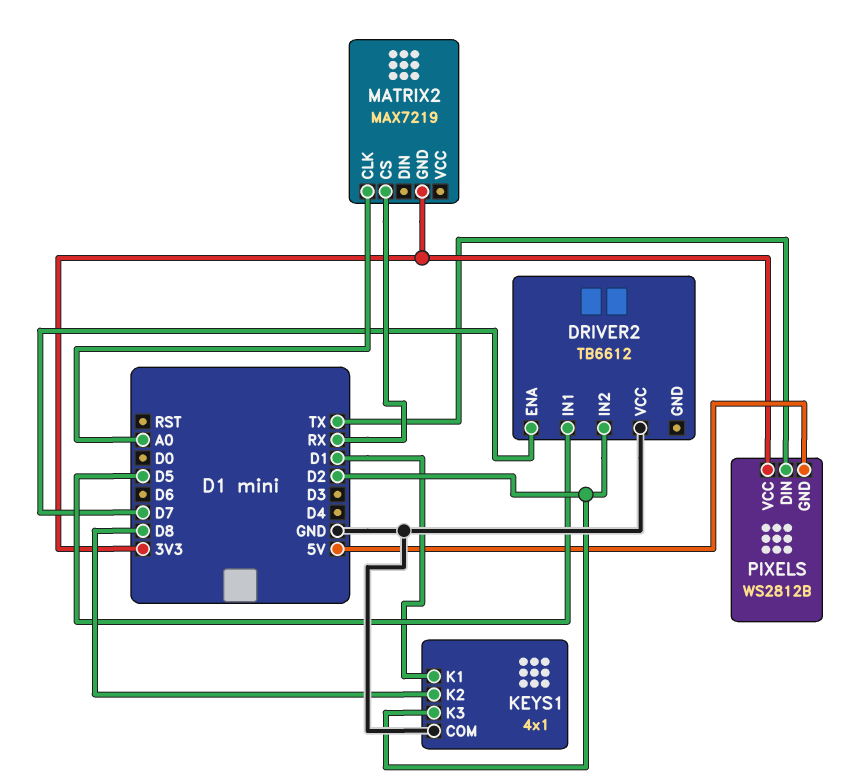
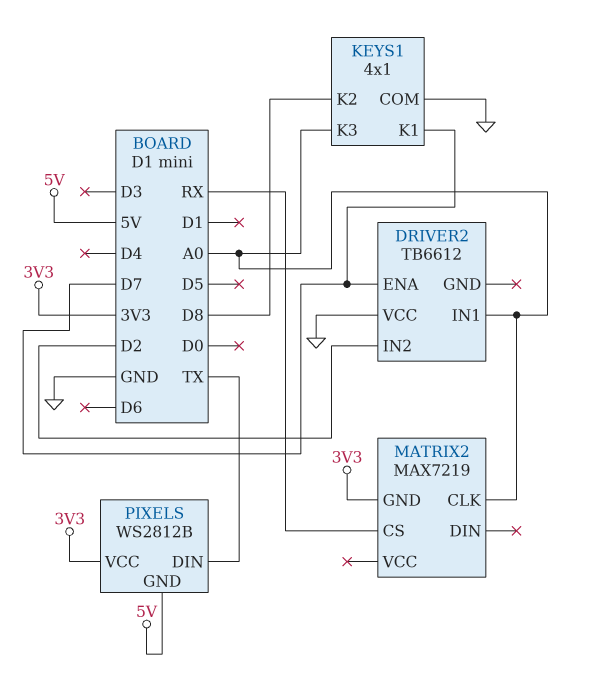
DRIVER2 pin IN1: D5 -> A0
KEYS1 pin K1: D1 -> D7
KEYS1 pin K3: D2 -> A0

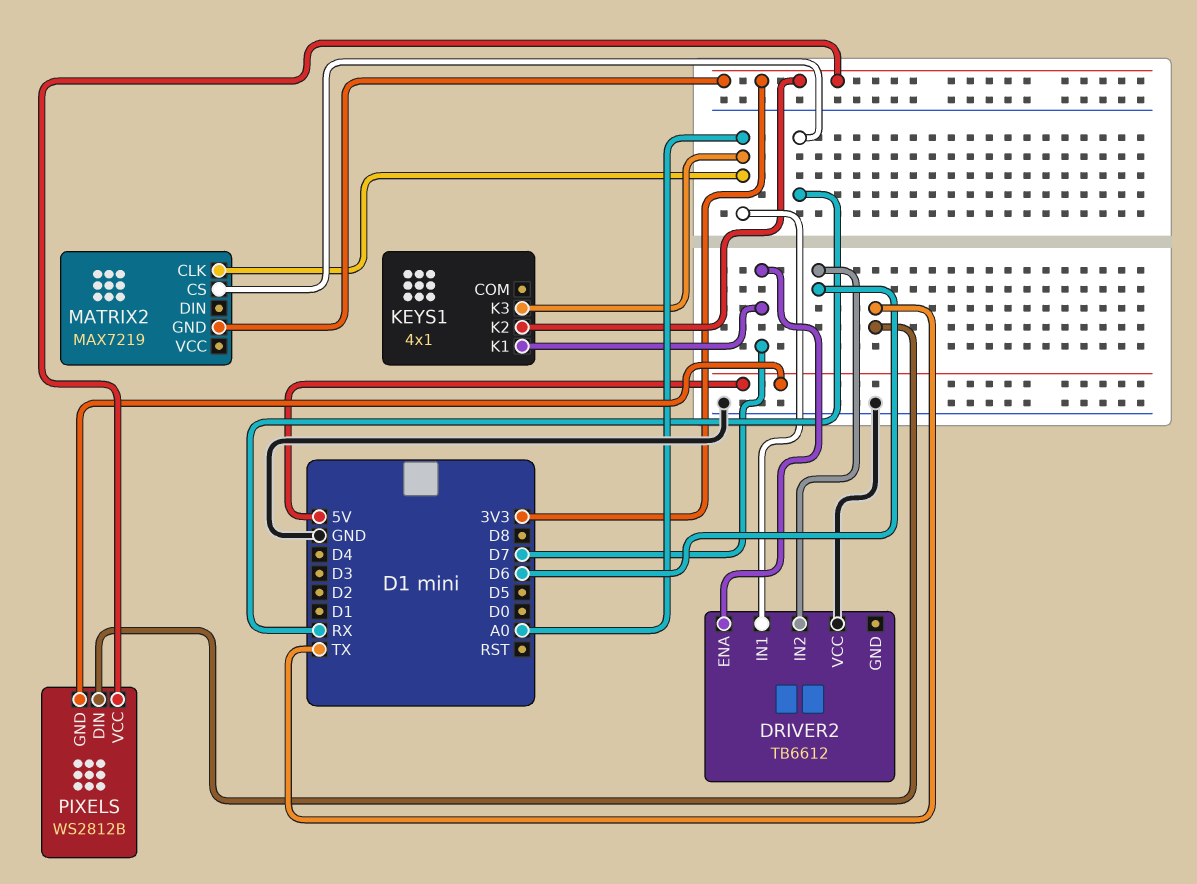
DRIVER2 pin IN2: D2 -> D6
KEYS1 pin COM: GND -> none
KEYS1 pin K2: D8 -> 3V3

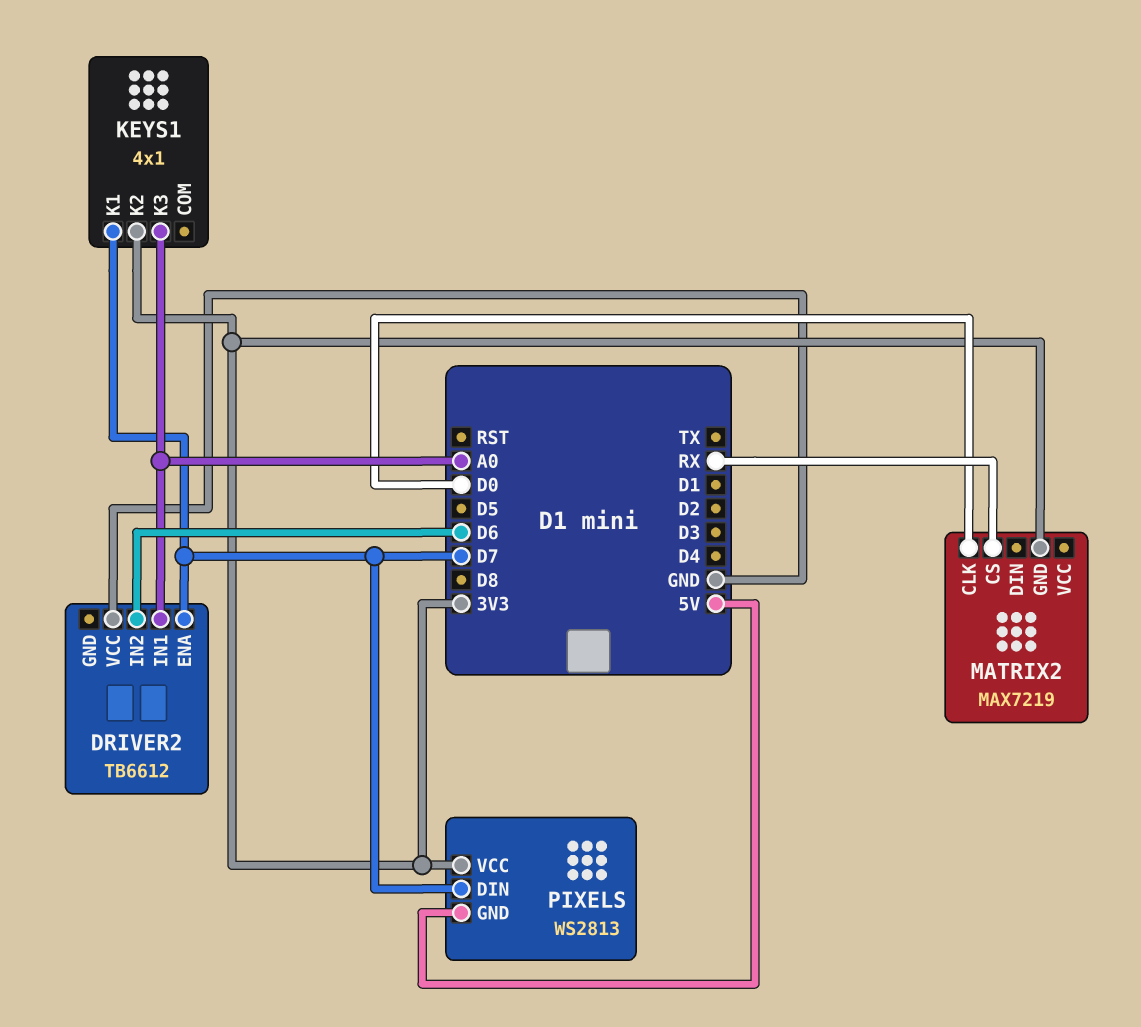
MATRIX2 pin CLK: A0 -> D0
PIXELS: WS2812B -> WS2813
PIXELS pin DIN: TX -> D7

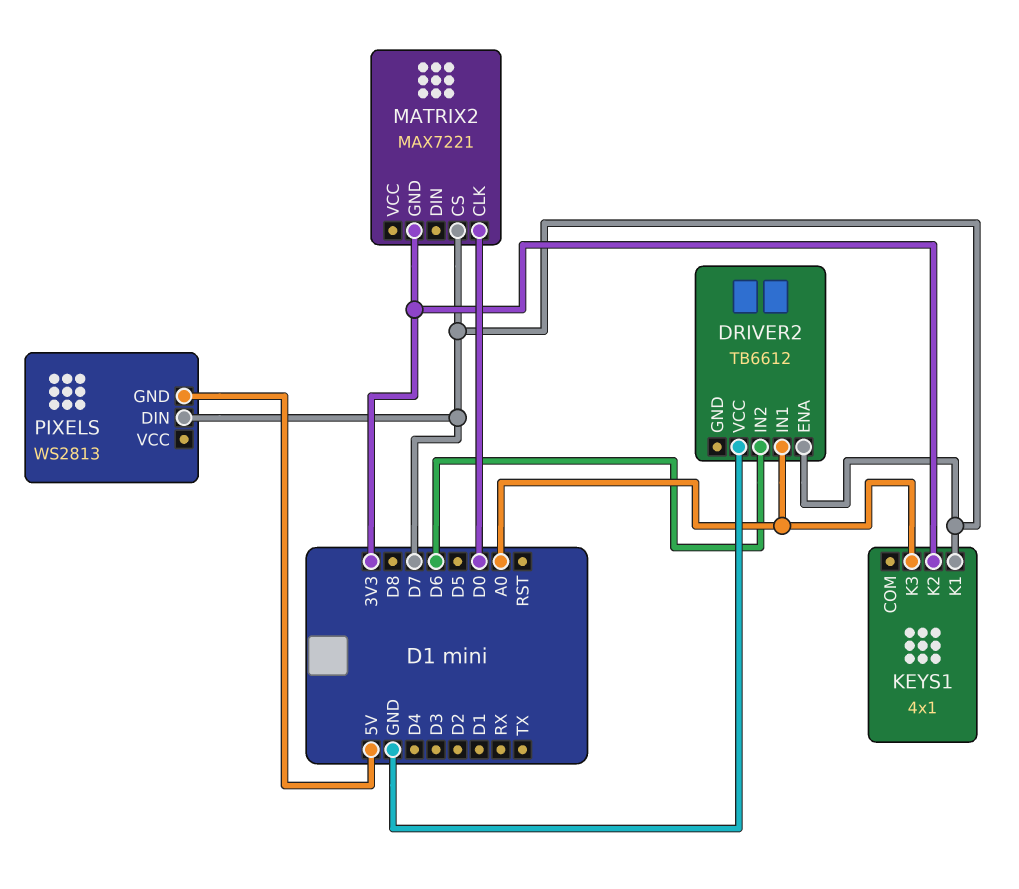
MATRIX2: MAX7219 -> MAX7221
MATRIX2 pin CS: RX -> D7
PIXELS pin VCC: 3V3 -> none

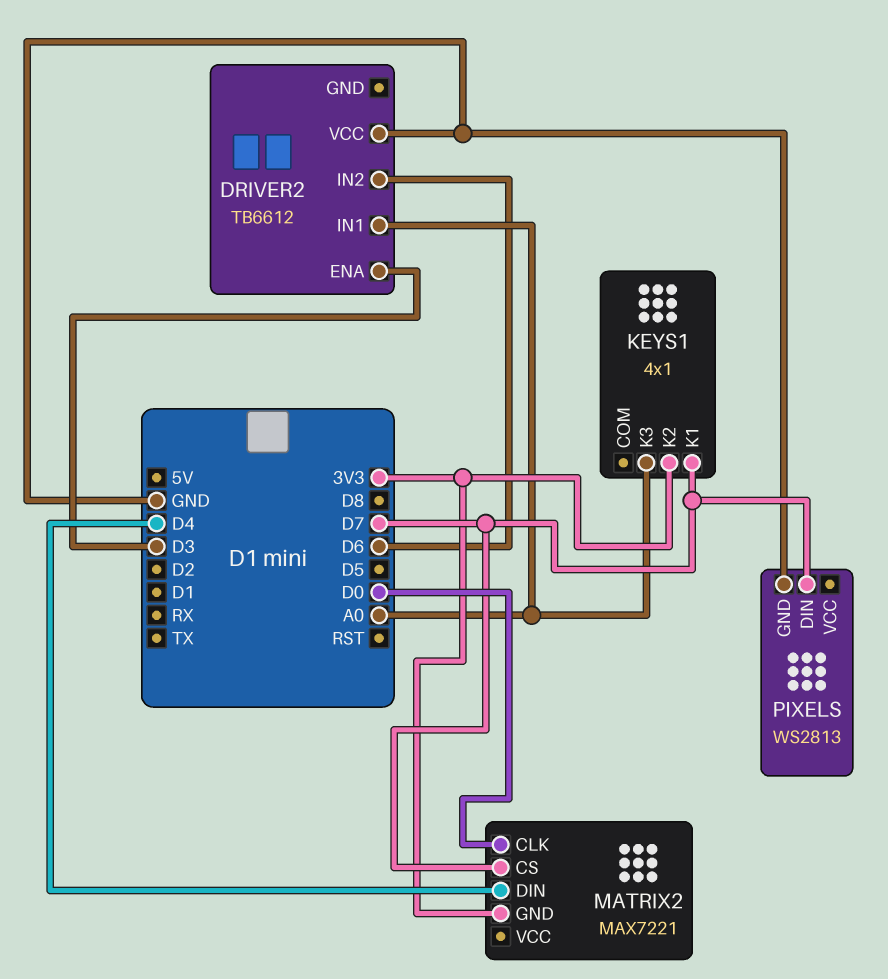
DRIVER2 pin ENA: D7 -> D3
MATRIX2 pin DIN: none -> D4
PIXELS pin GND: 5V -> GND

